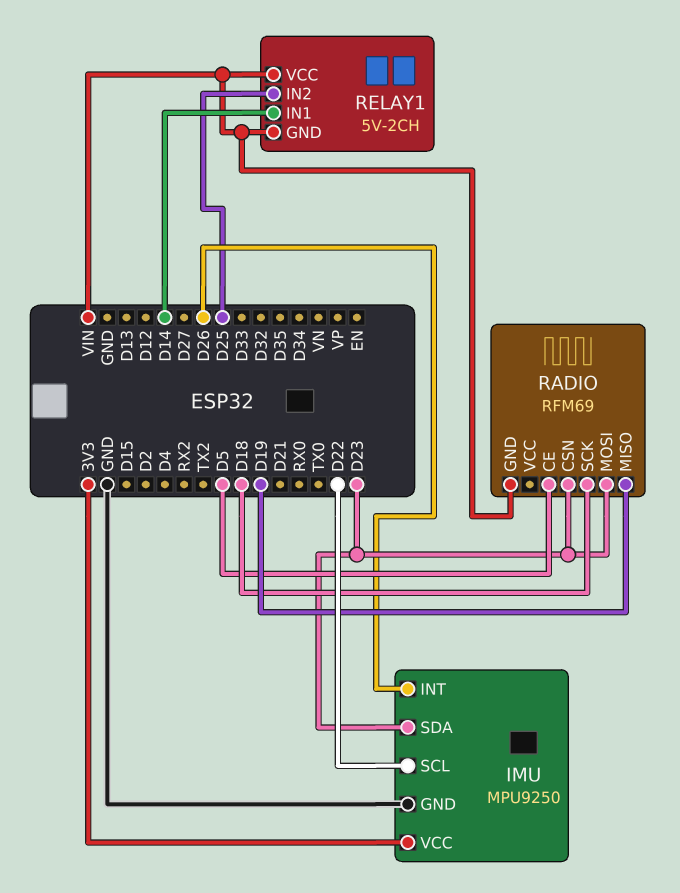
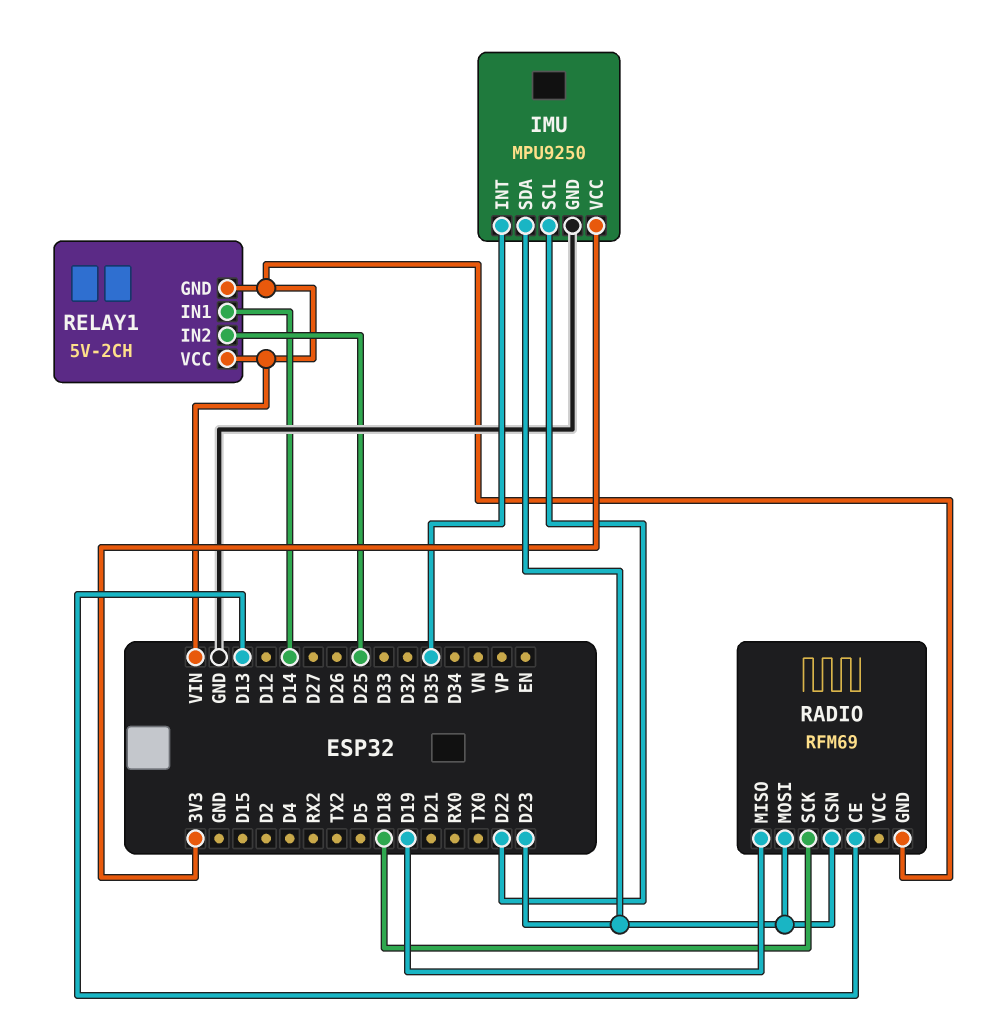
IMU pin INT: D26 -> D35
RADIO pin CE: D5 -> D13

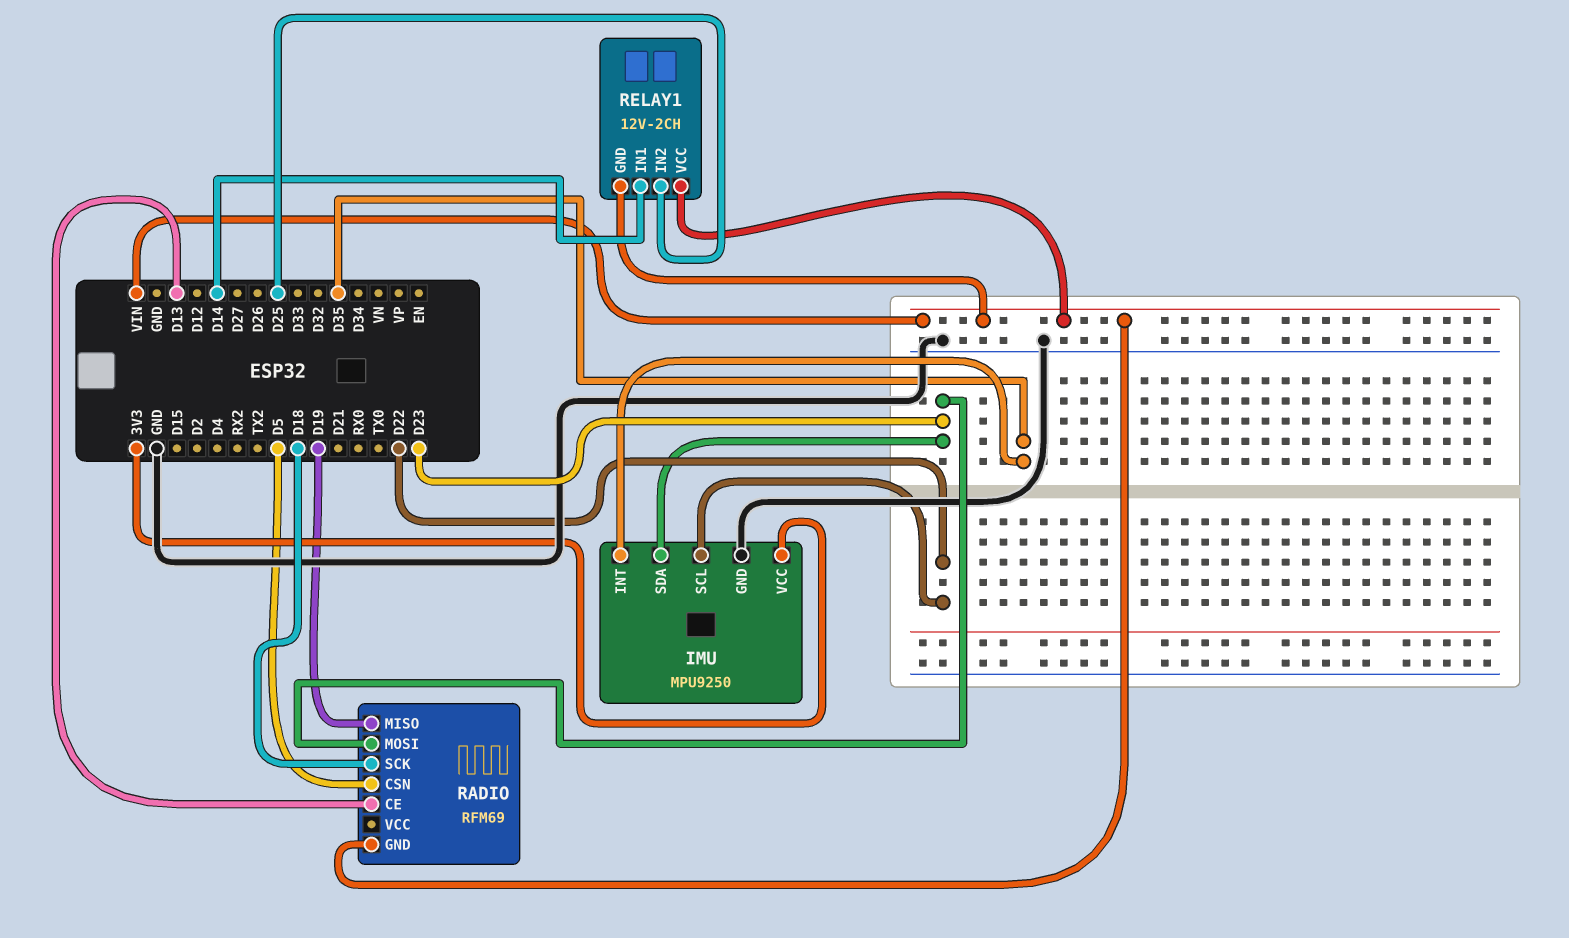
RADIO pin CSN: D23 -> D5
RELAY1: 5V-2CH -> 12V-2CH

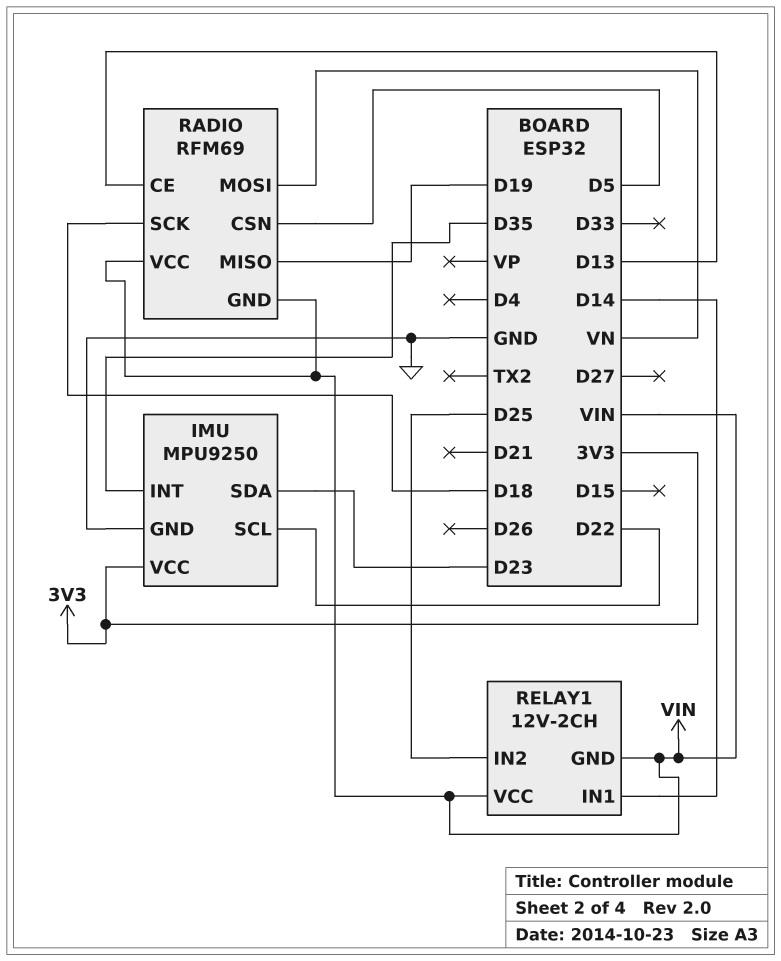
RADIO pin MOSI: D23 -> VN
RADIO pin VCC: none -> VIN

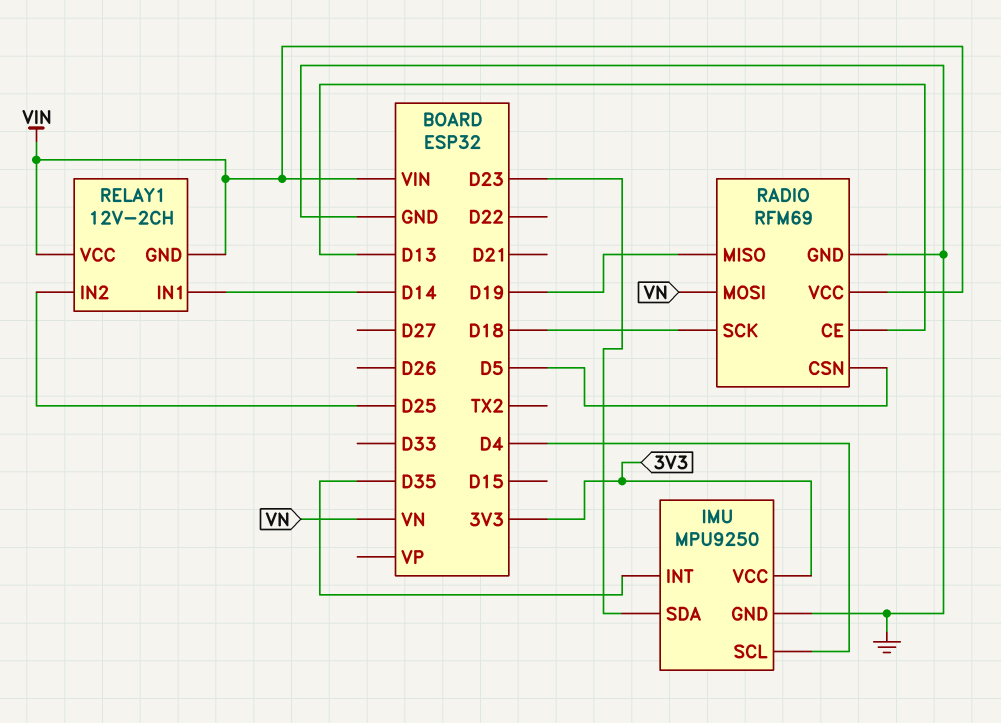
IMU pin SCL: D22 -> D4
RADIO pin GND: VIN -> GND

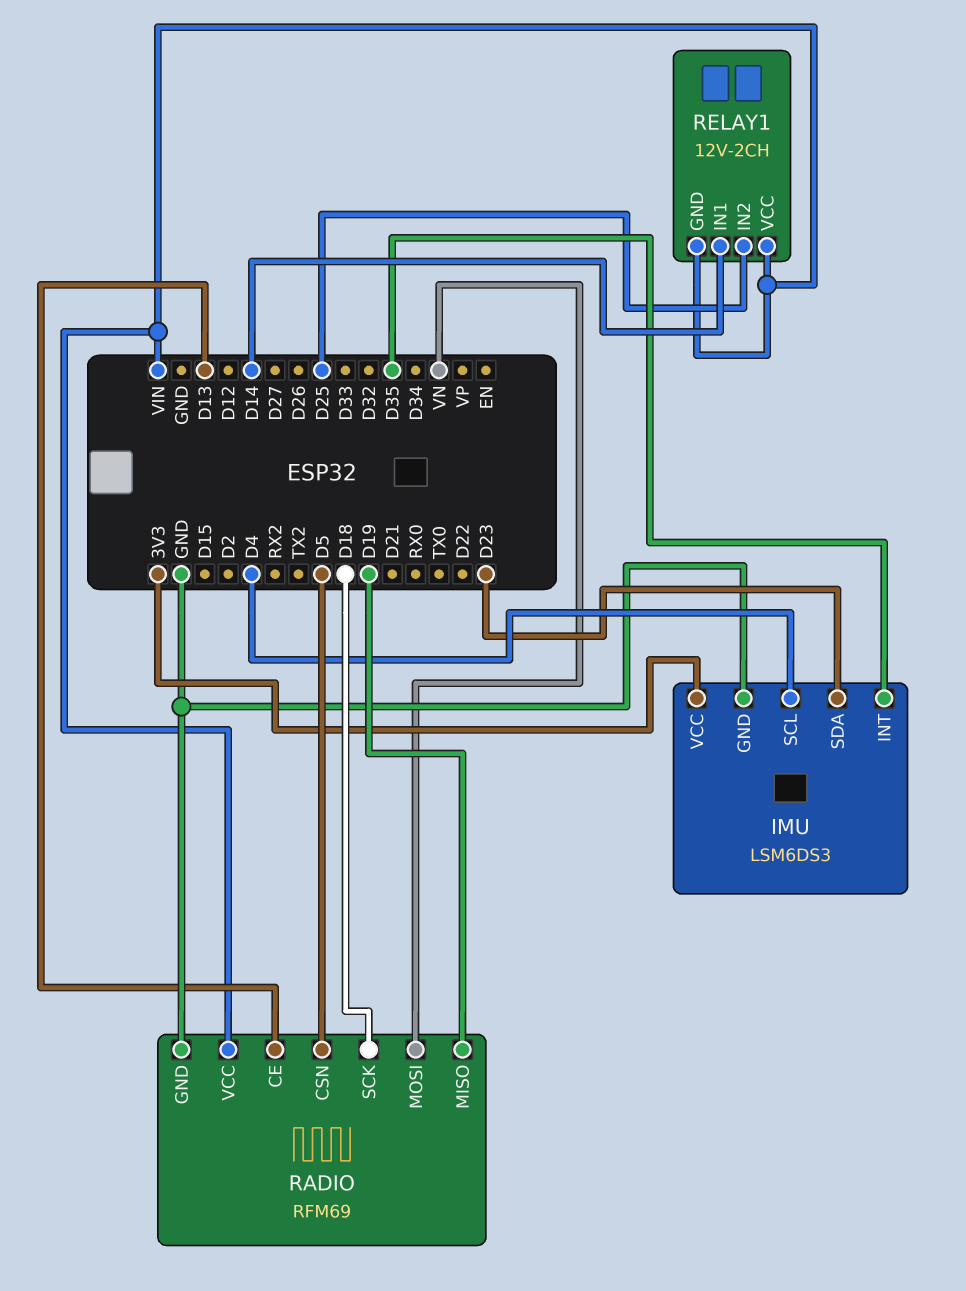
IMU: MPU9250 -> LSM6DS3

